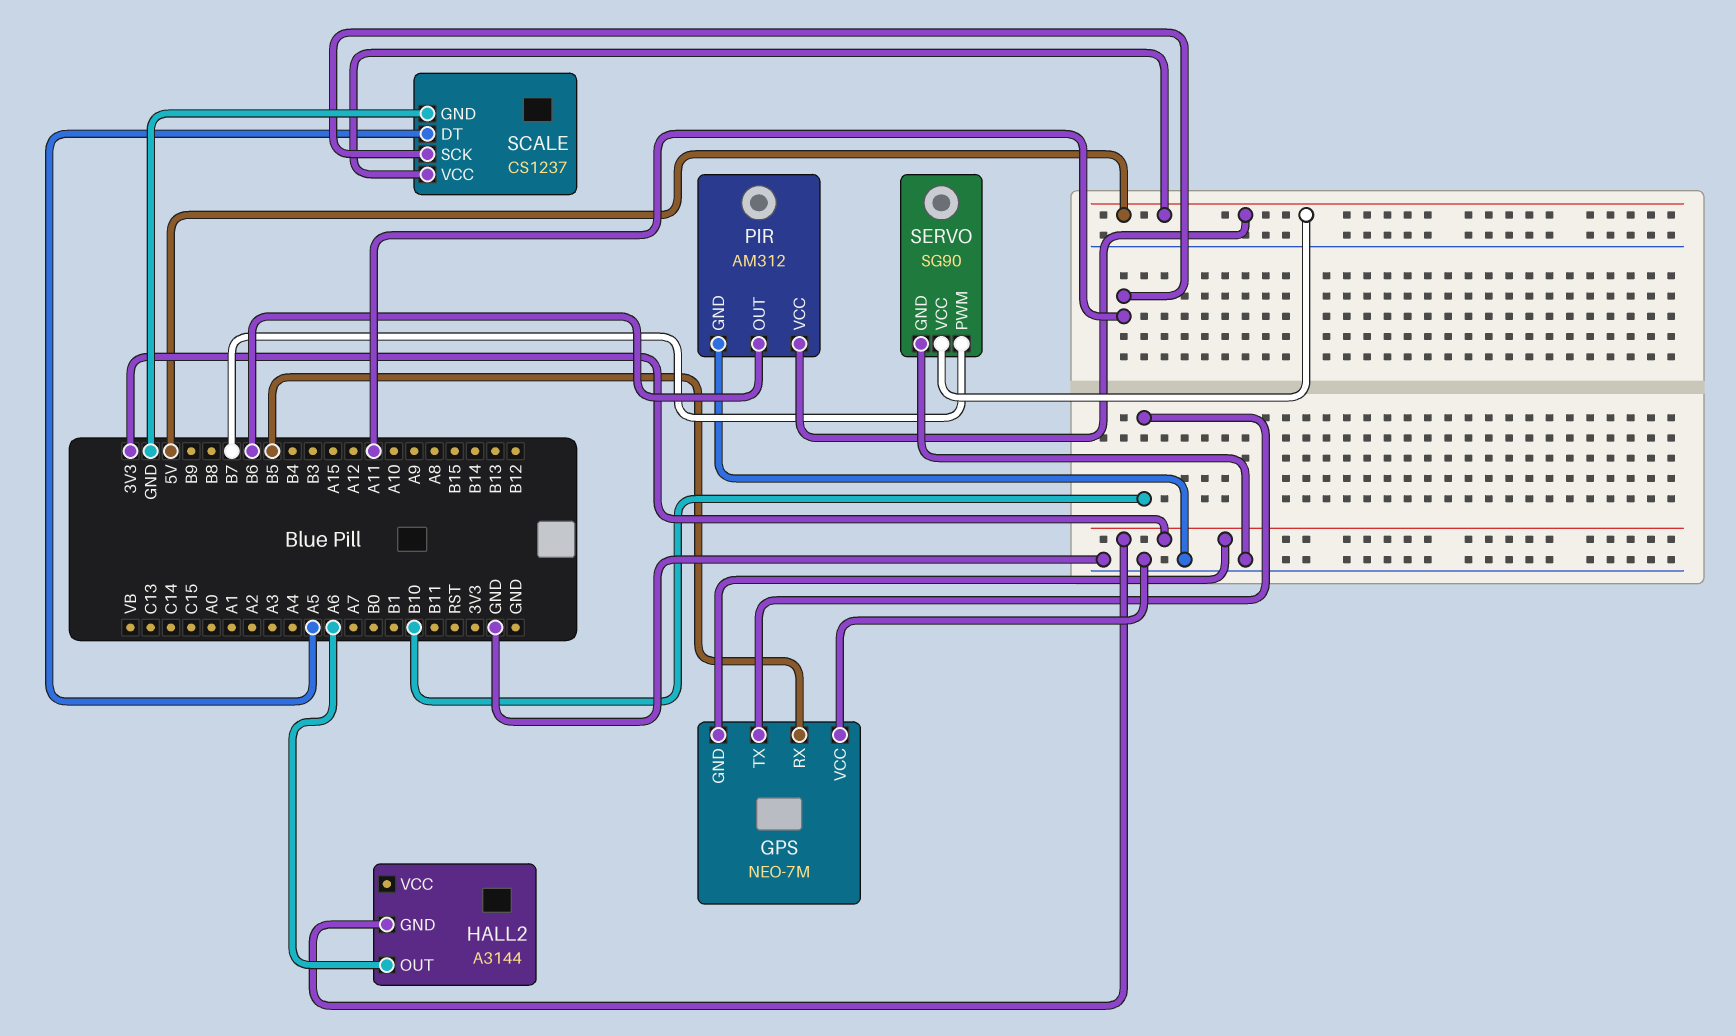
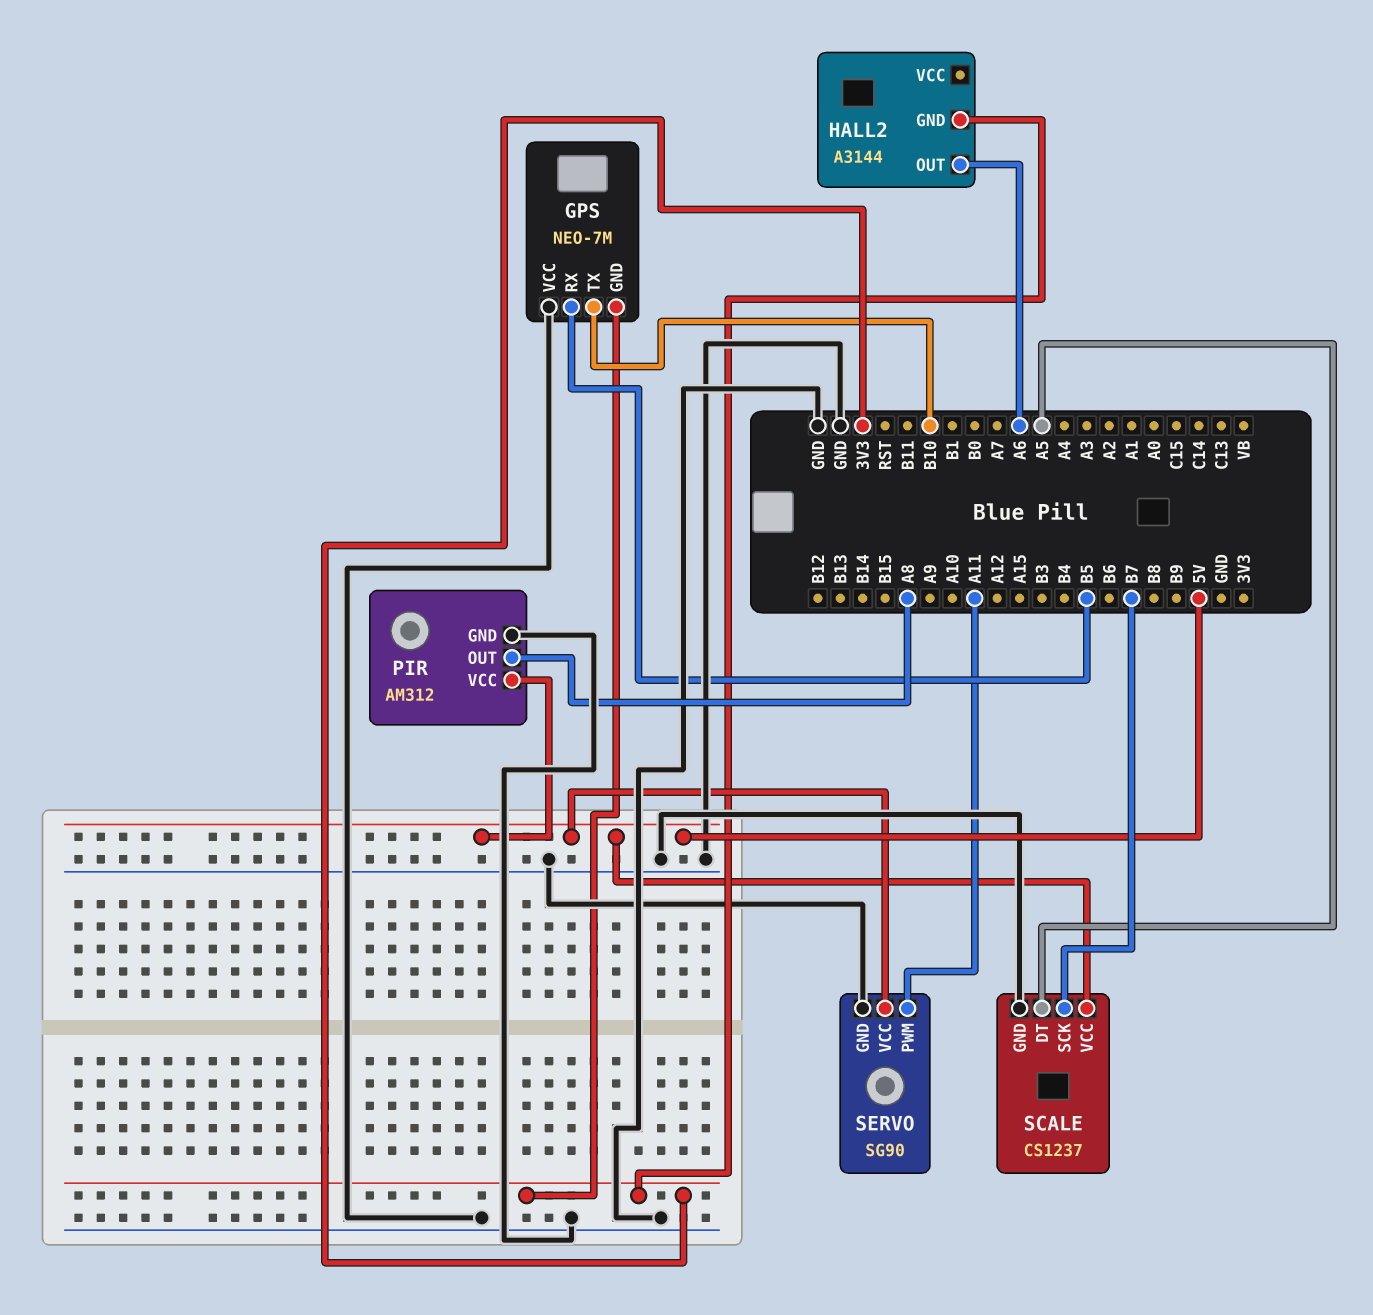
PIR pin OUT: B6 -> A8
SCALE pin SCK: A11 -> B7
SERVO pin PWM: B7 -> A11

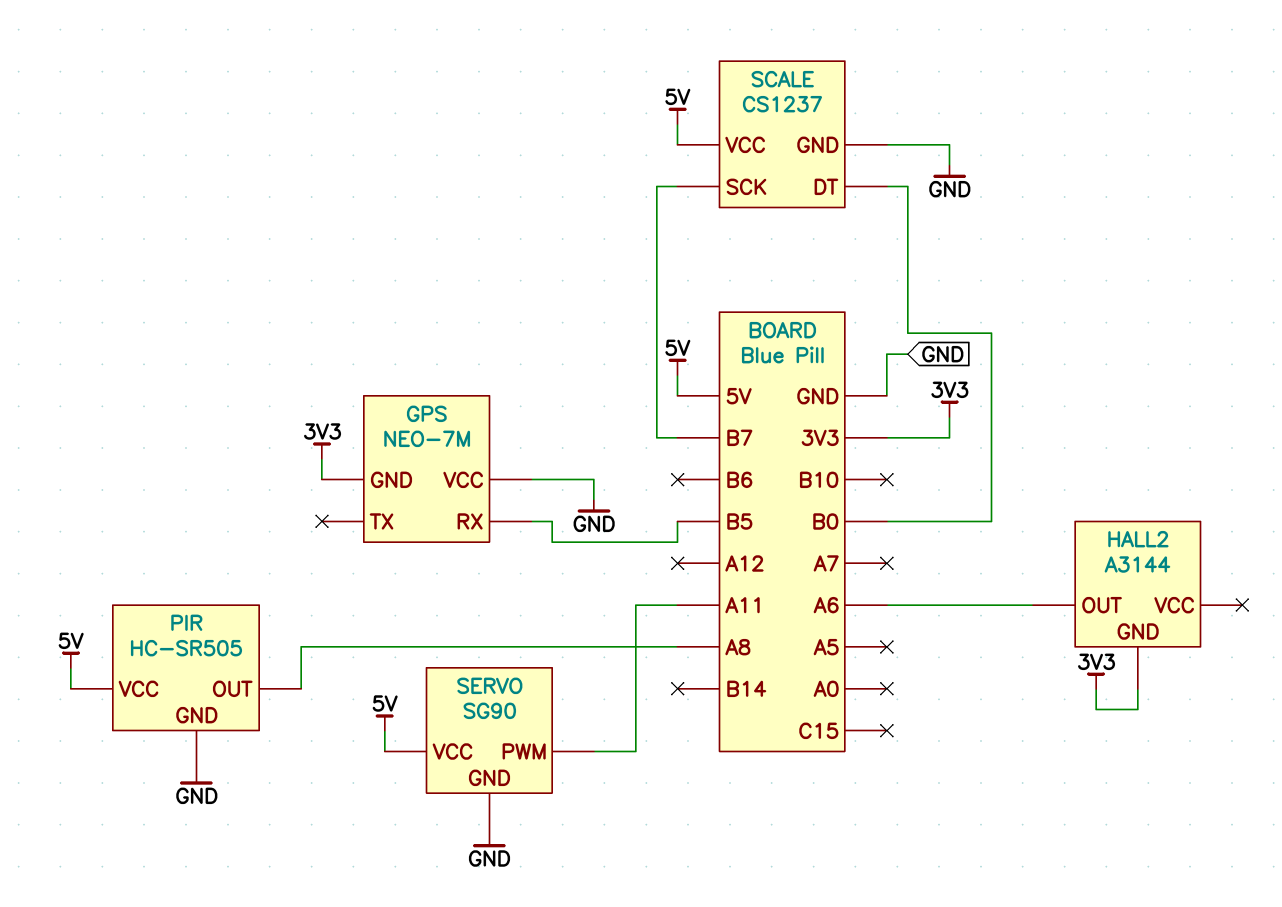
GPS pin TX: B10 -> none
PIR: AM312 -> HC-SR505
SCALE pin DT: A5 -> B0

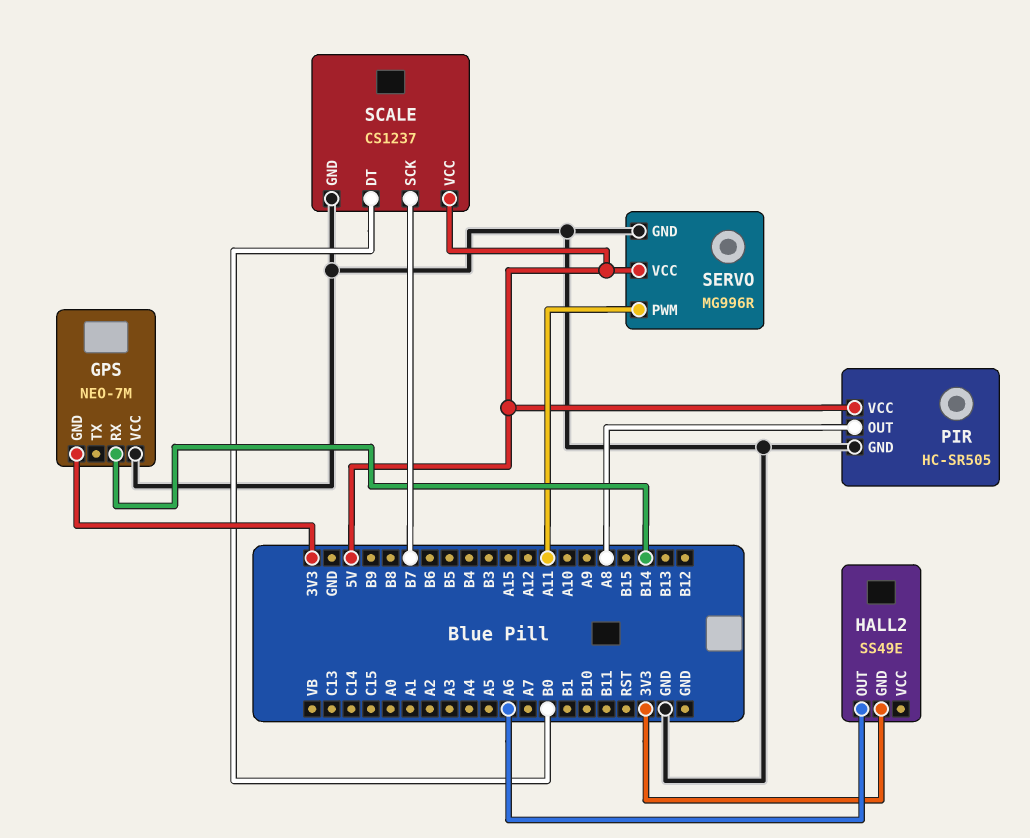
GPS pin RX: B5 -> B14
HALL2: A3144 -> SS49E
SERVO: SG90 -> MG996R

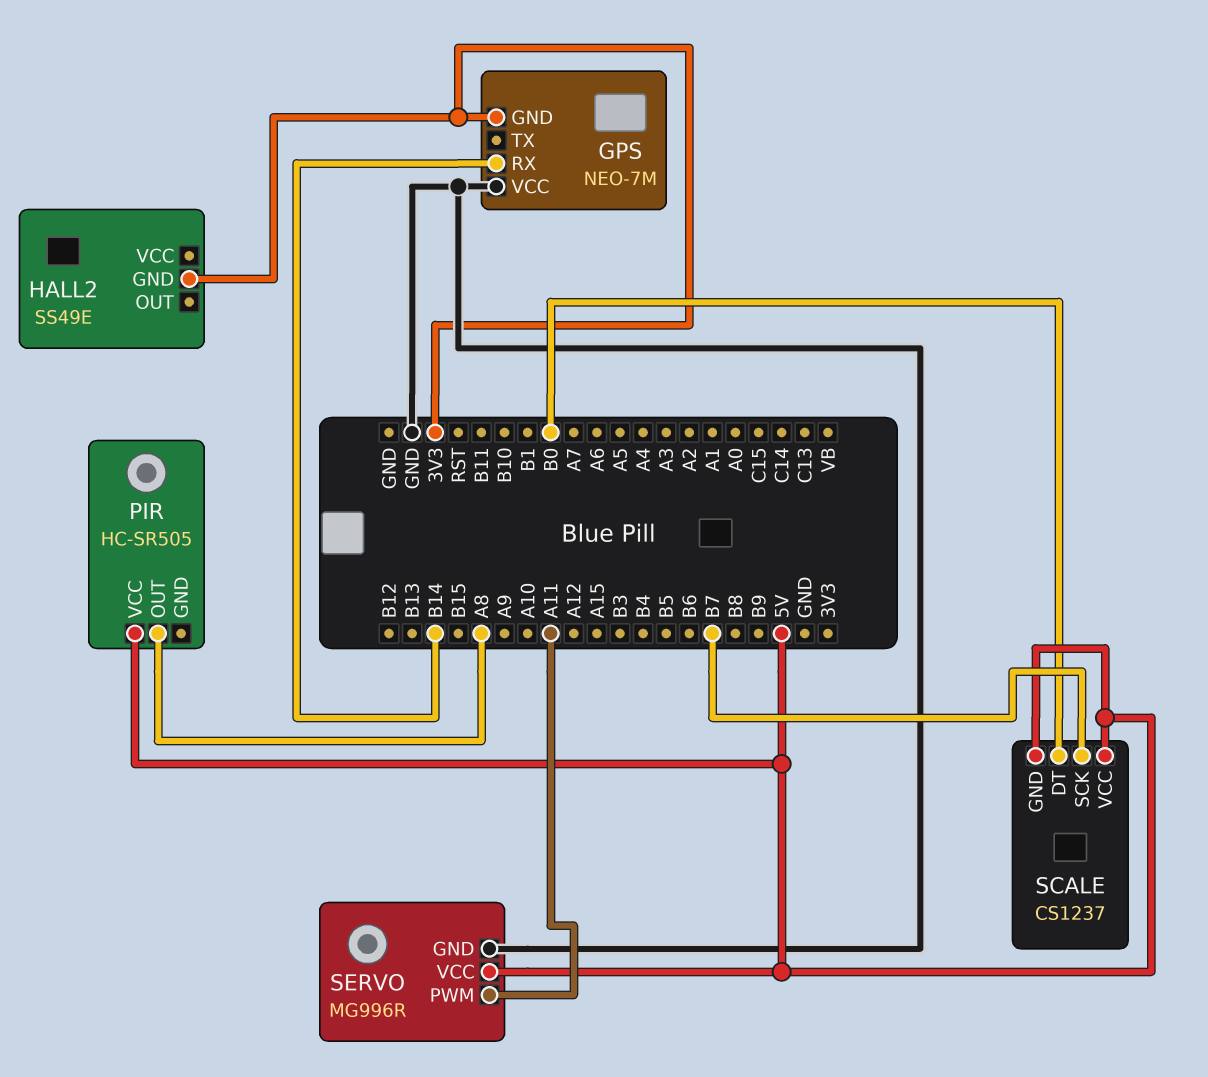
HALL2 pin OUT: A6 -> none
PIR pin GND: GND -> none
SCALE pin GND: GND -> 5V

